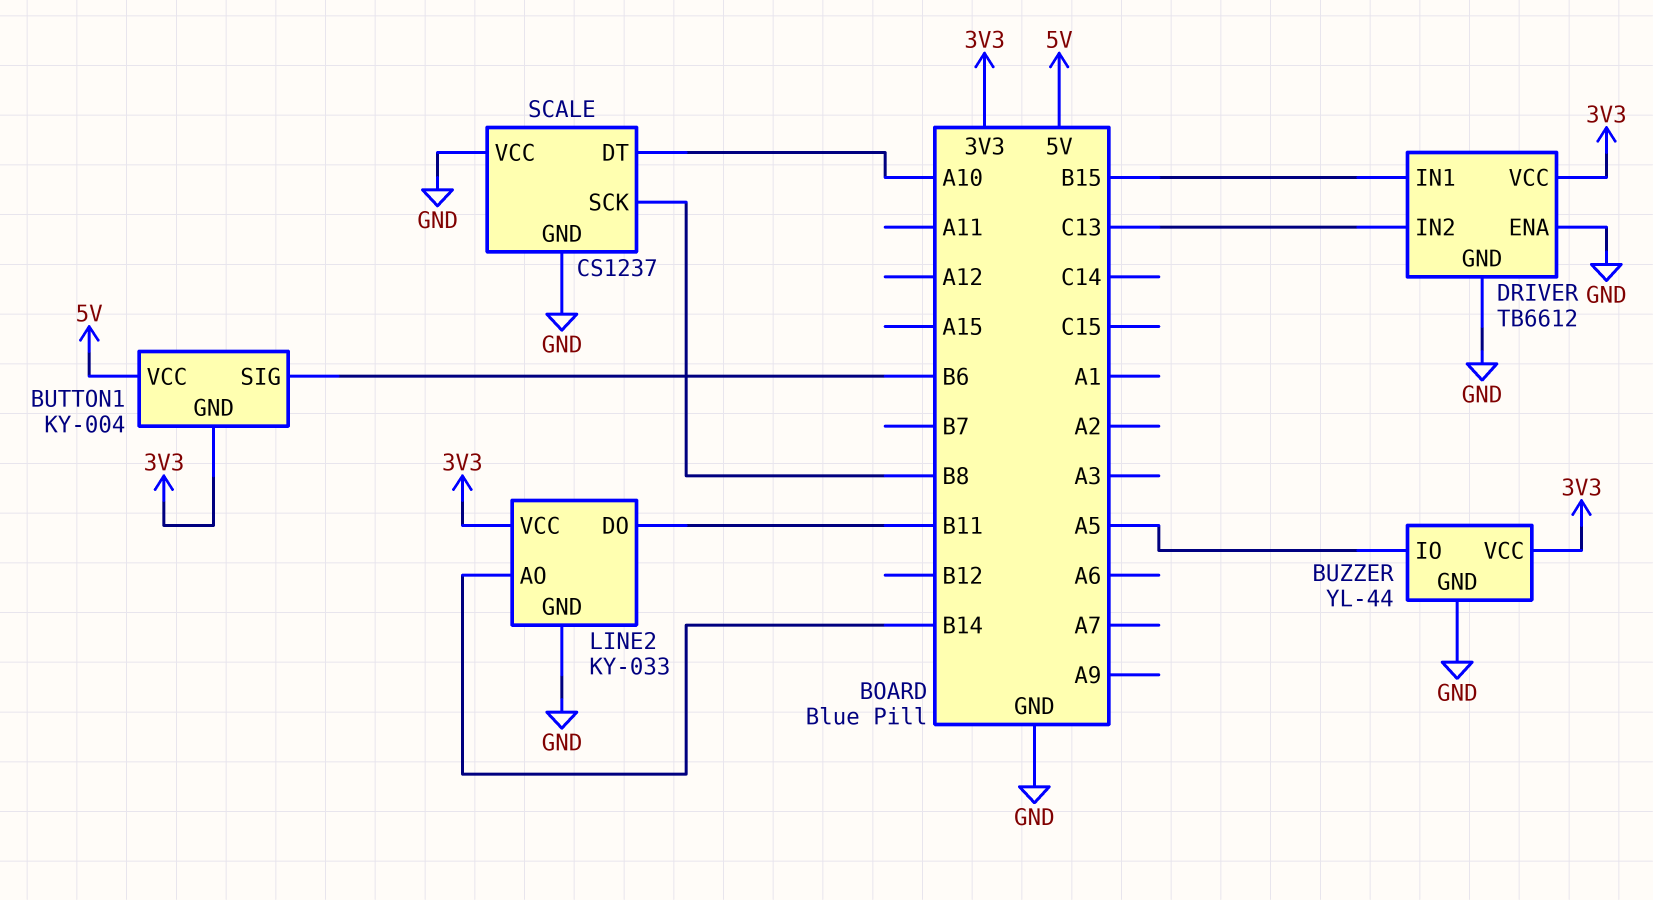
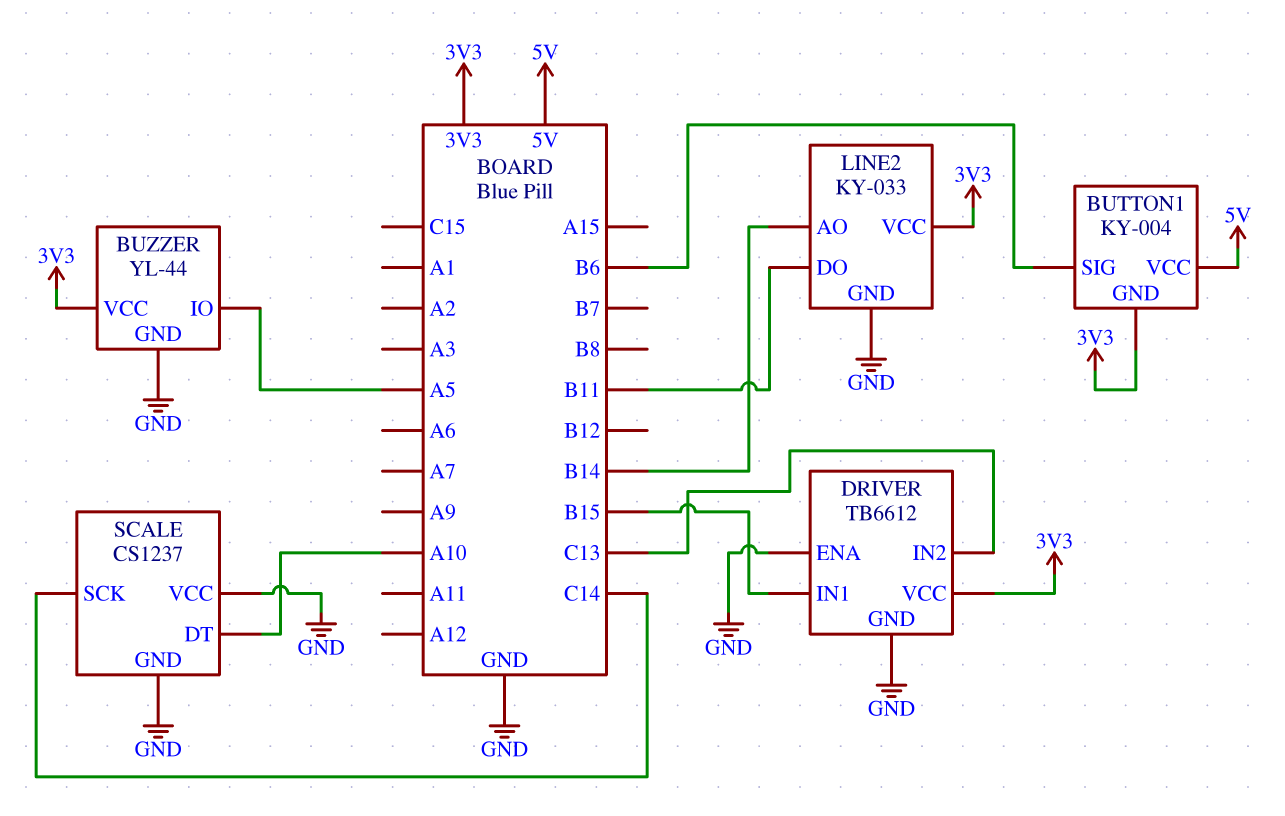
SCALE pin SCK: B8 -> C14

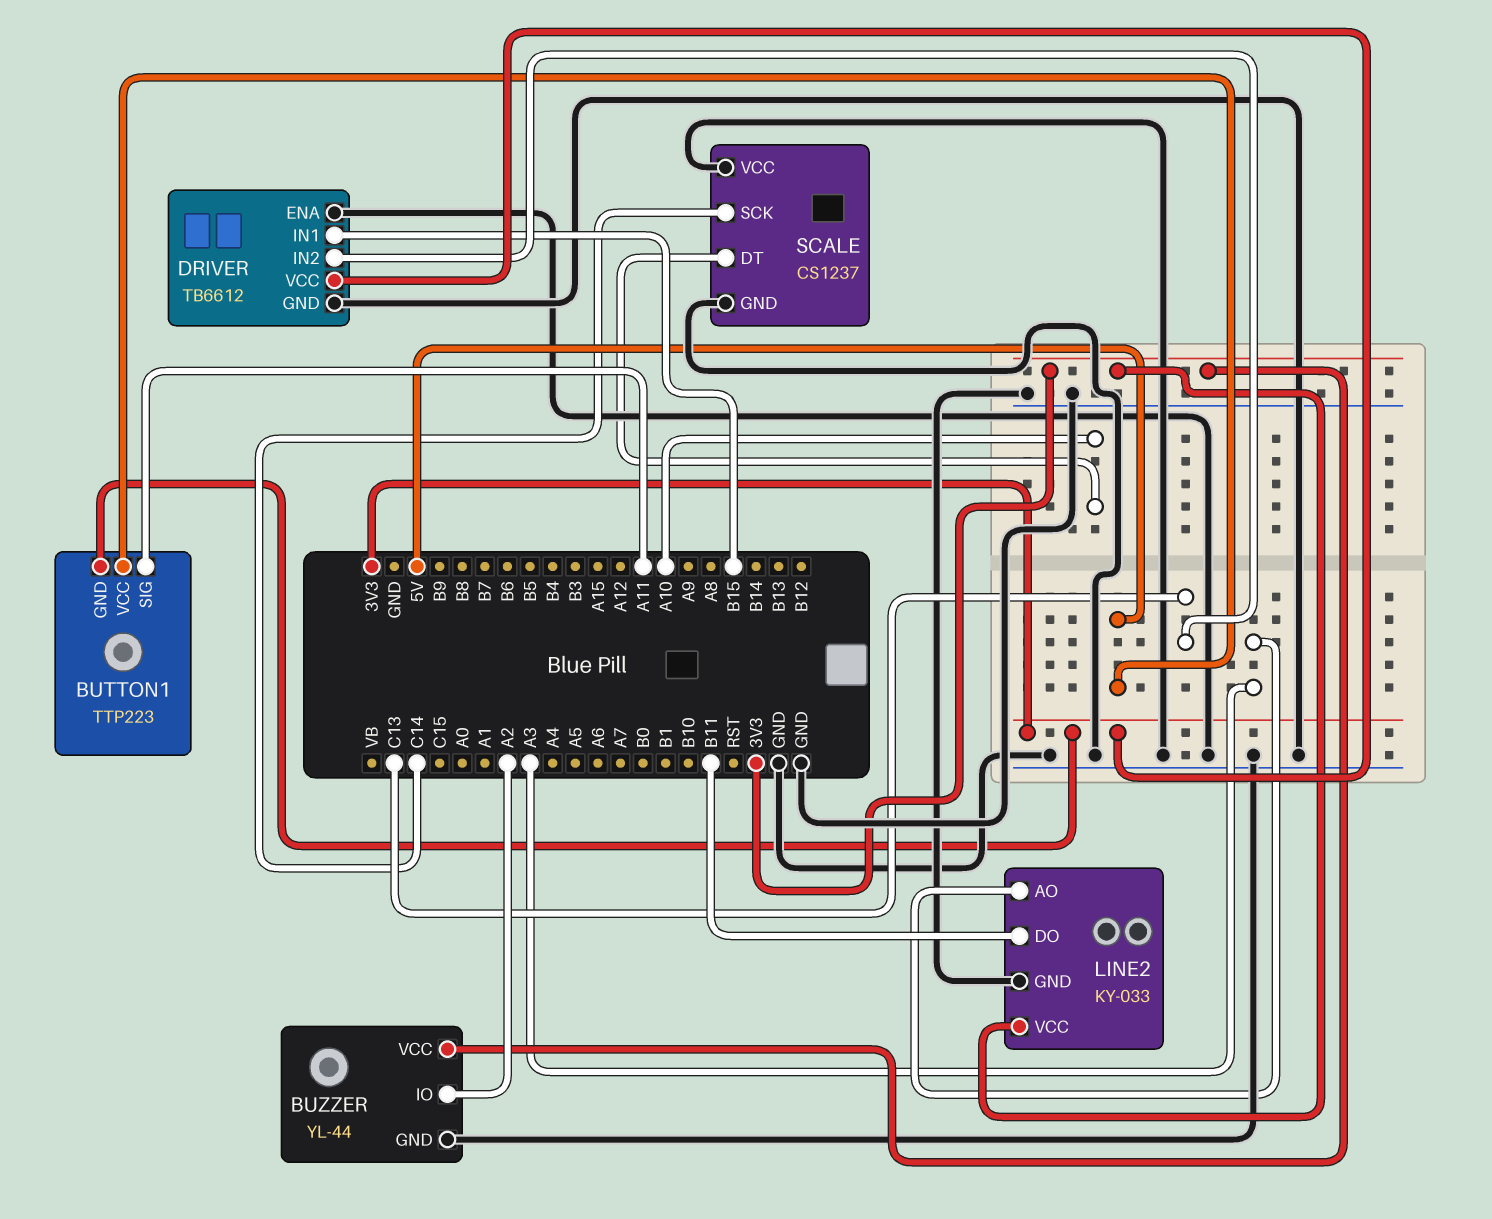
BUTTON1: KY-004 -> TTP223
BUTTON1 pin SIG: B6 -> A11
BUZZER pin IO: A5 -> A2
LINE2 pin AO: B14 -> A3

